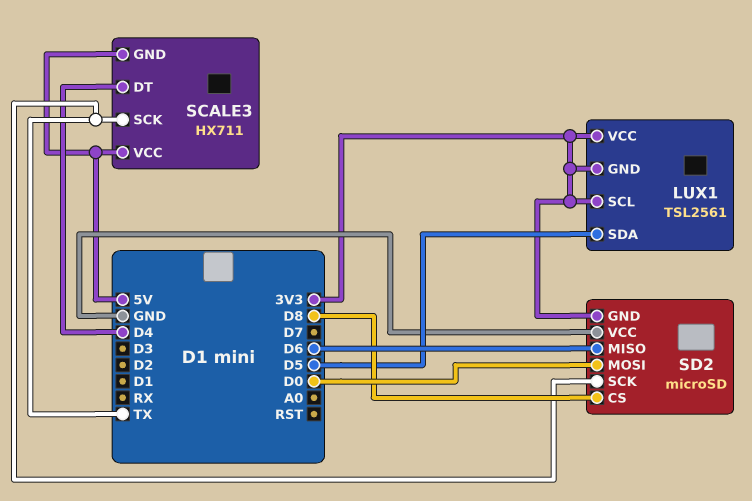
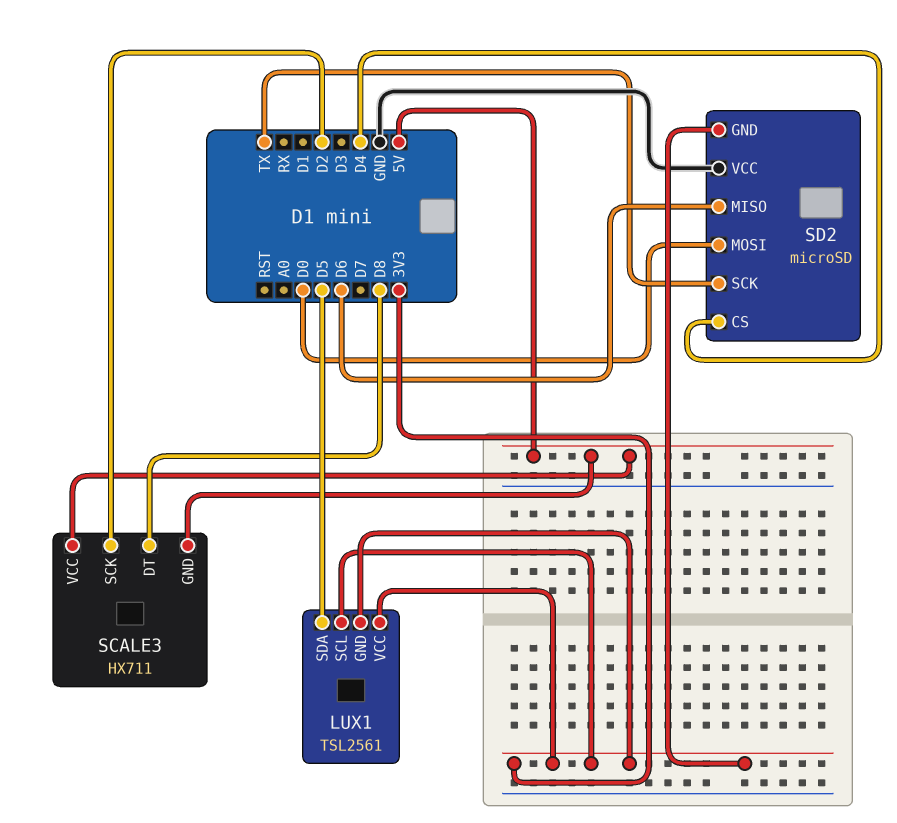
SCALE3 pin DT: D4 -> D8
SCALE3 pin SCK: TX -> D2
SD2 pin CS: D8 -> D4

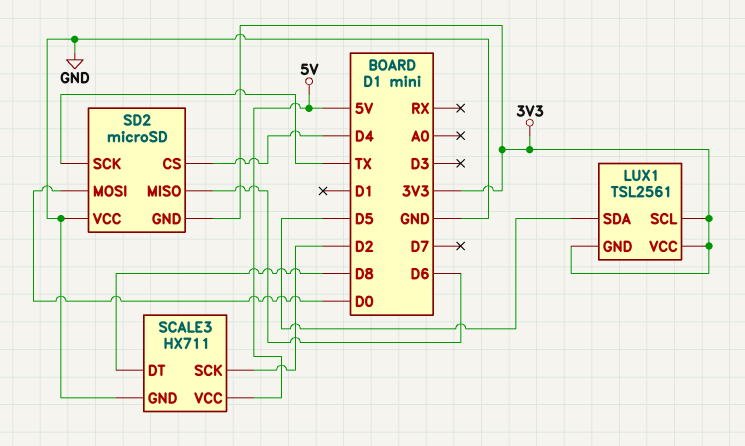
SCALE3 pin GND: 5V -> GND

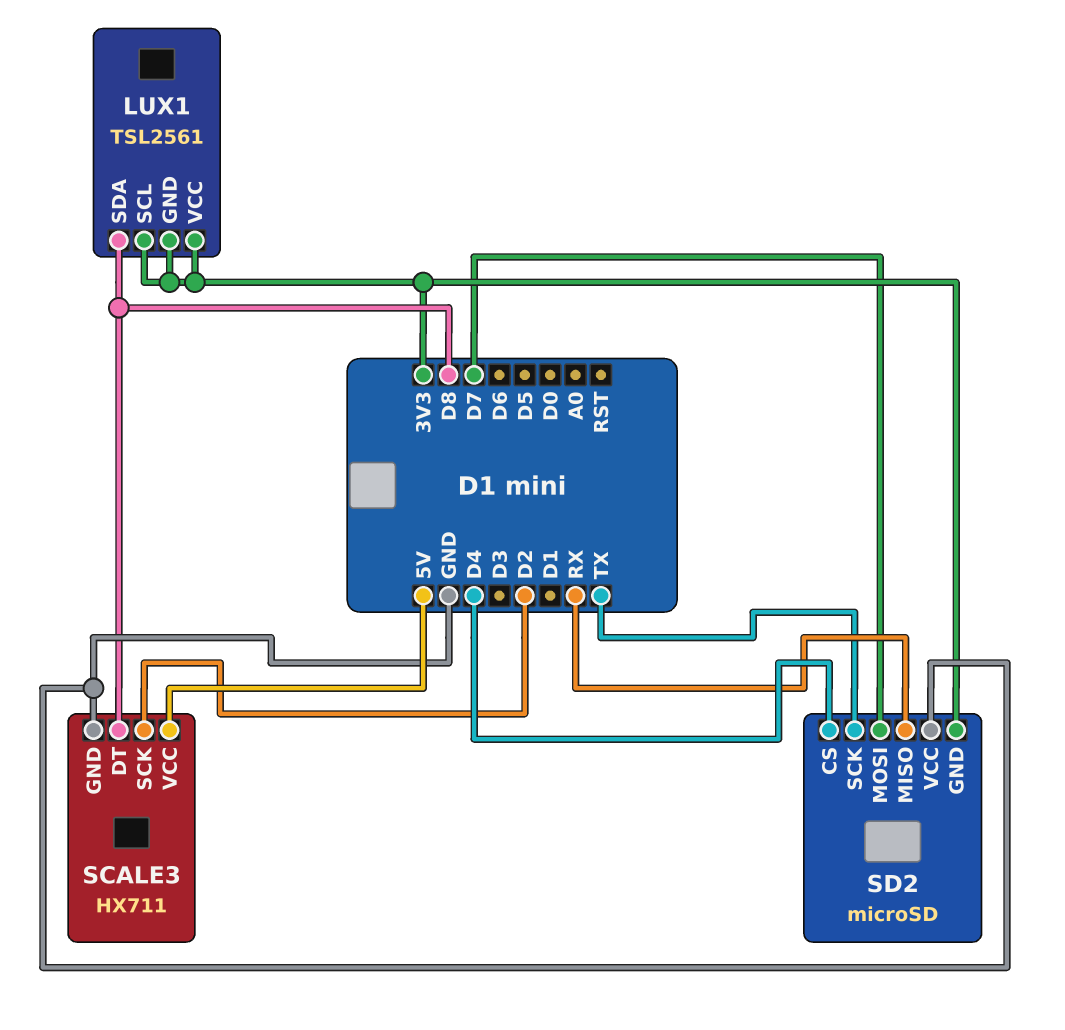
LUX1 pin SDA: D5 -> D8
SD2 pin MISO: D6 -> RX
SD2 pin MOSI: D0 -> D7

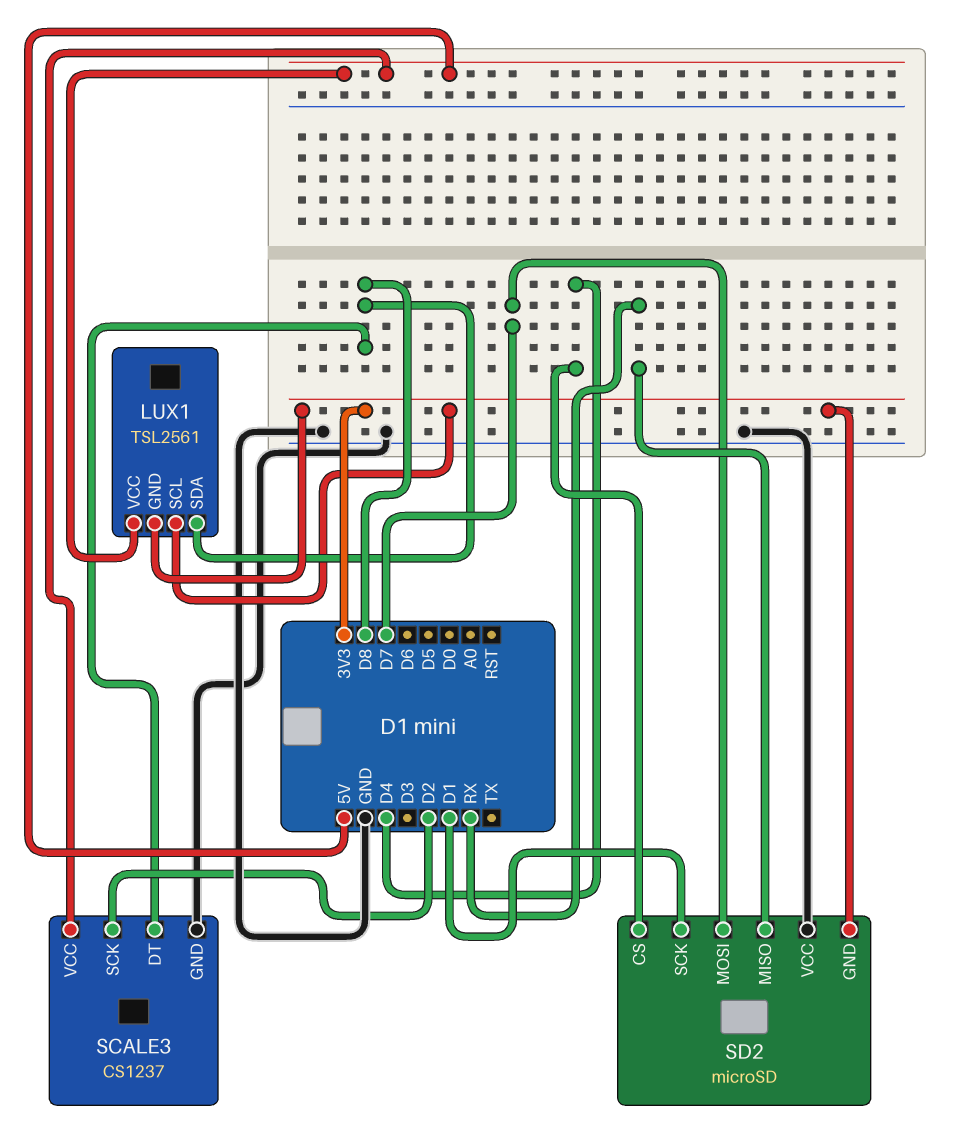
LUX1 pin VCC: 3V3 -> 5V
SCALE3: HX711 -> CS1237
SD2 pin SCK: TX -> D1

